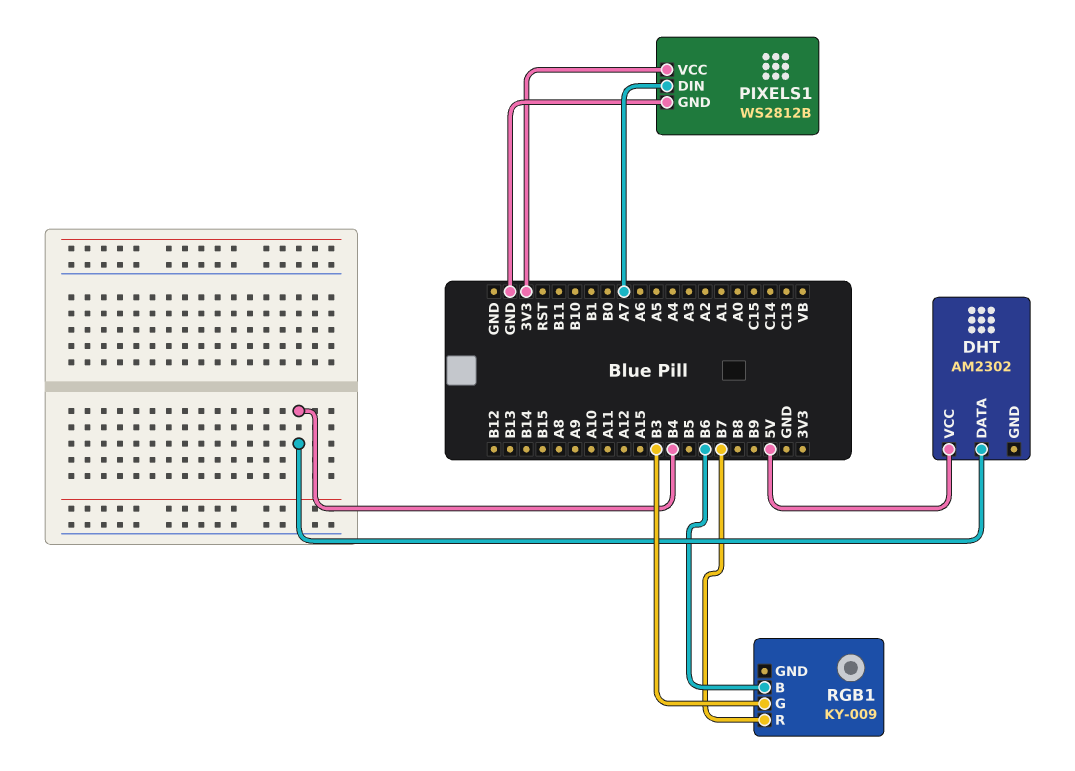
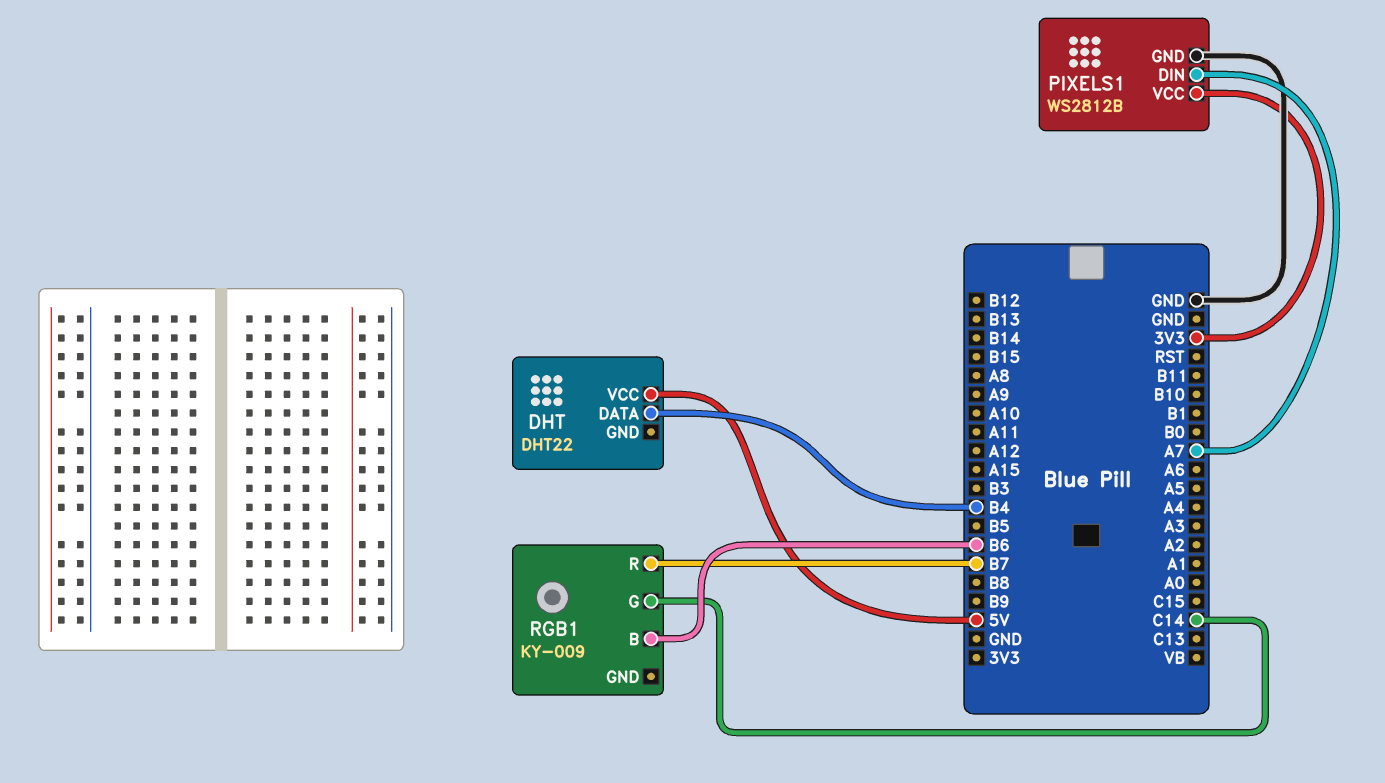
DHT: AM2302 -> DHT22
RGB1 pin G: B3 -> C14

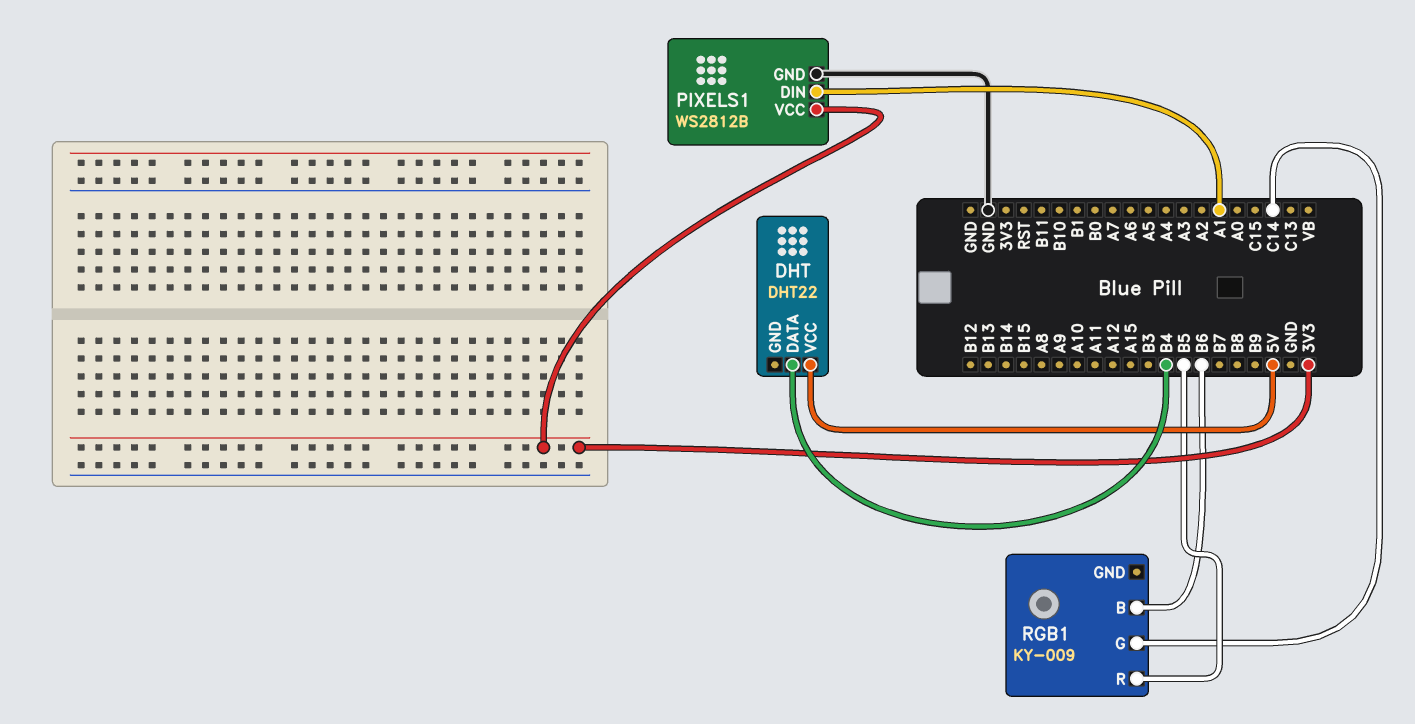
PIXELS1 pin DIN: A7 -> A1
RGB1 pin R: B7 -> B5

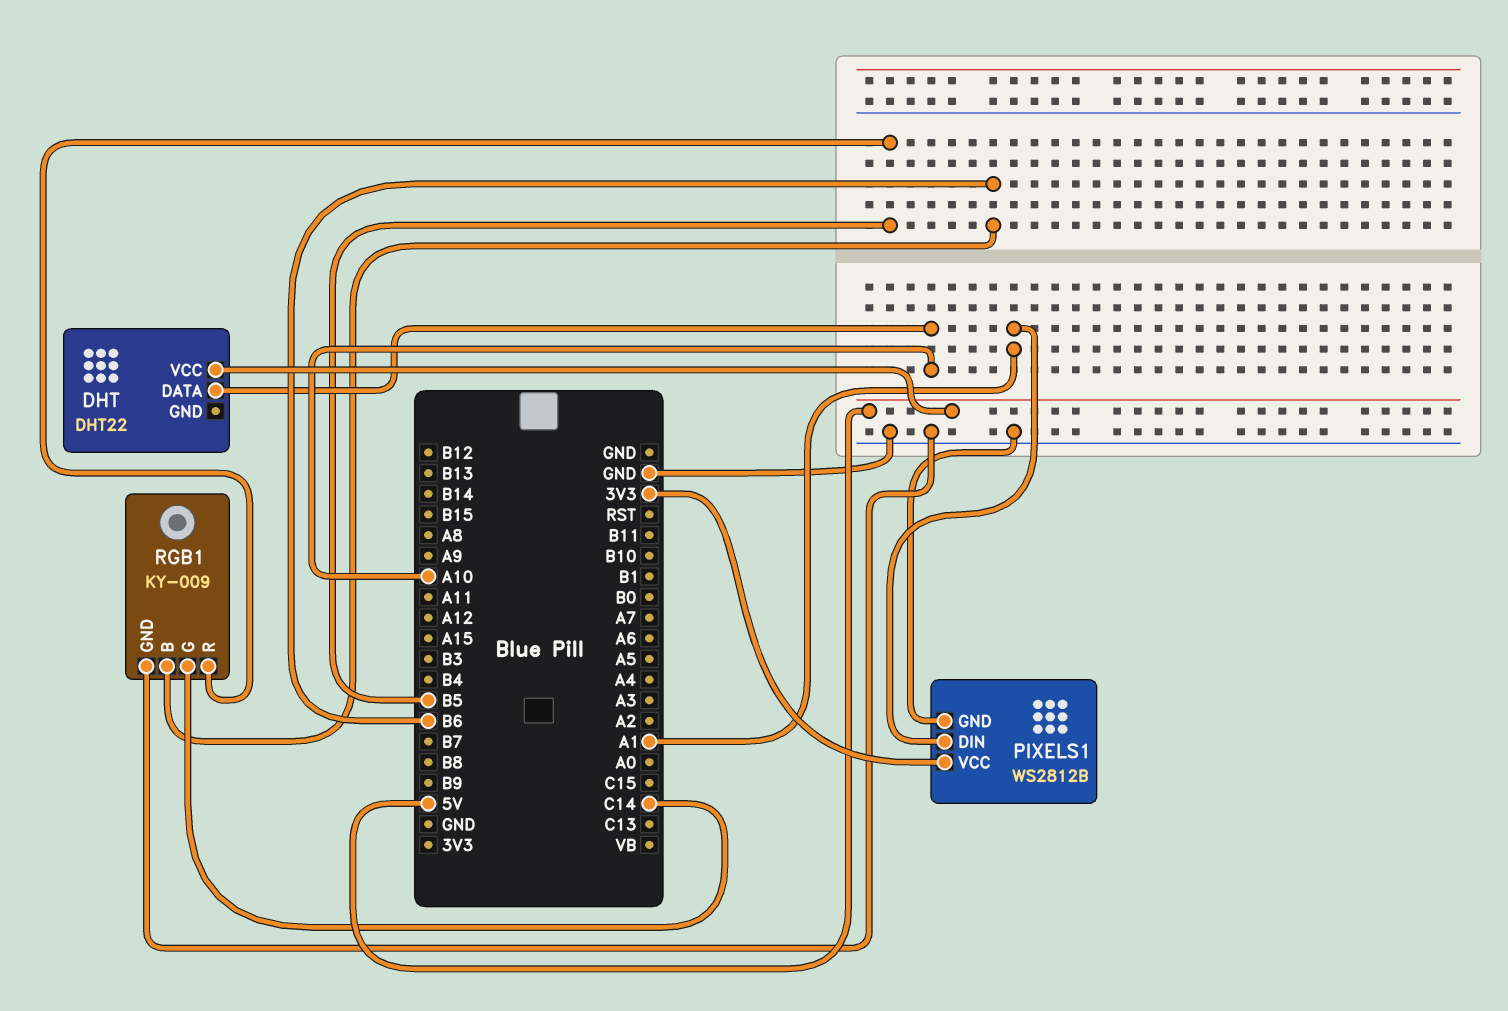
DHT pin DATA: B4 -> A10
RGB1 pin GND: none -> GND

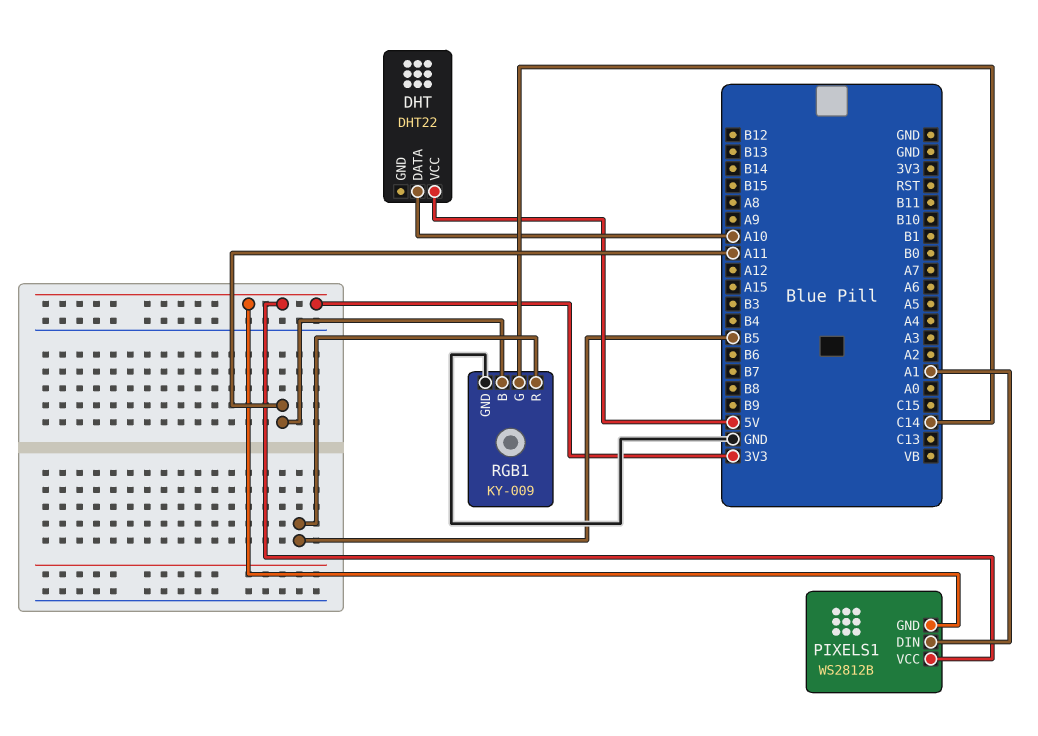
PIXELS1 pin GND: GND -> 3V3
RGB1 pin B: B6 -> A11

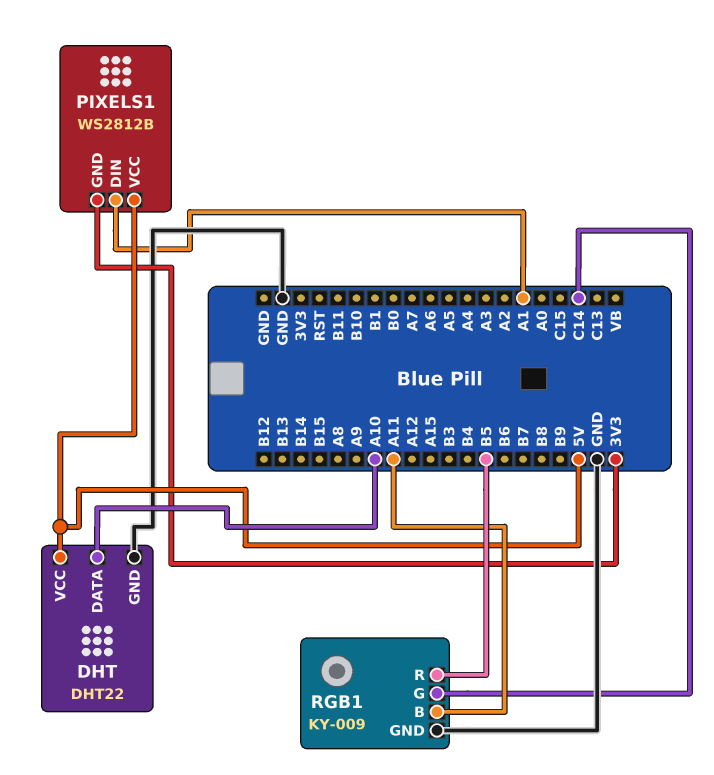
DHT pin GND: none -> GND
PIXELS1 pin VCC: 3V3 -> 5V

